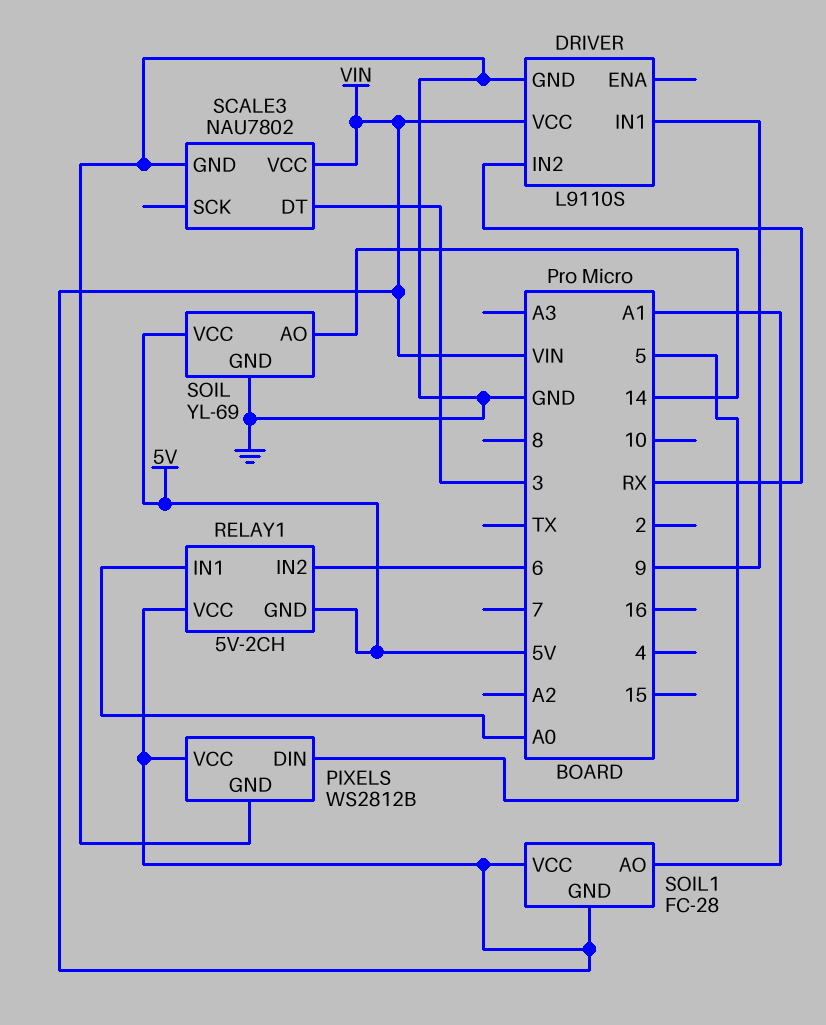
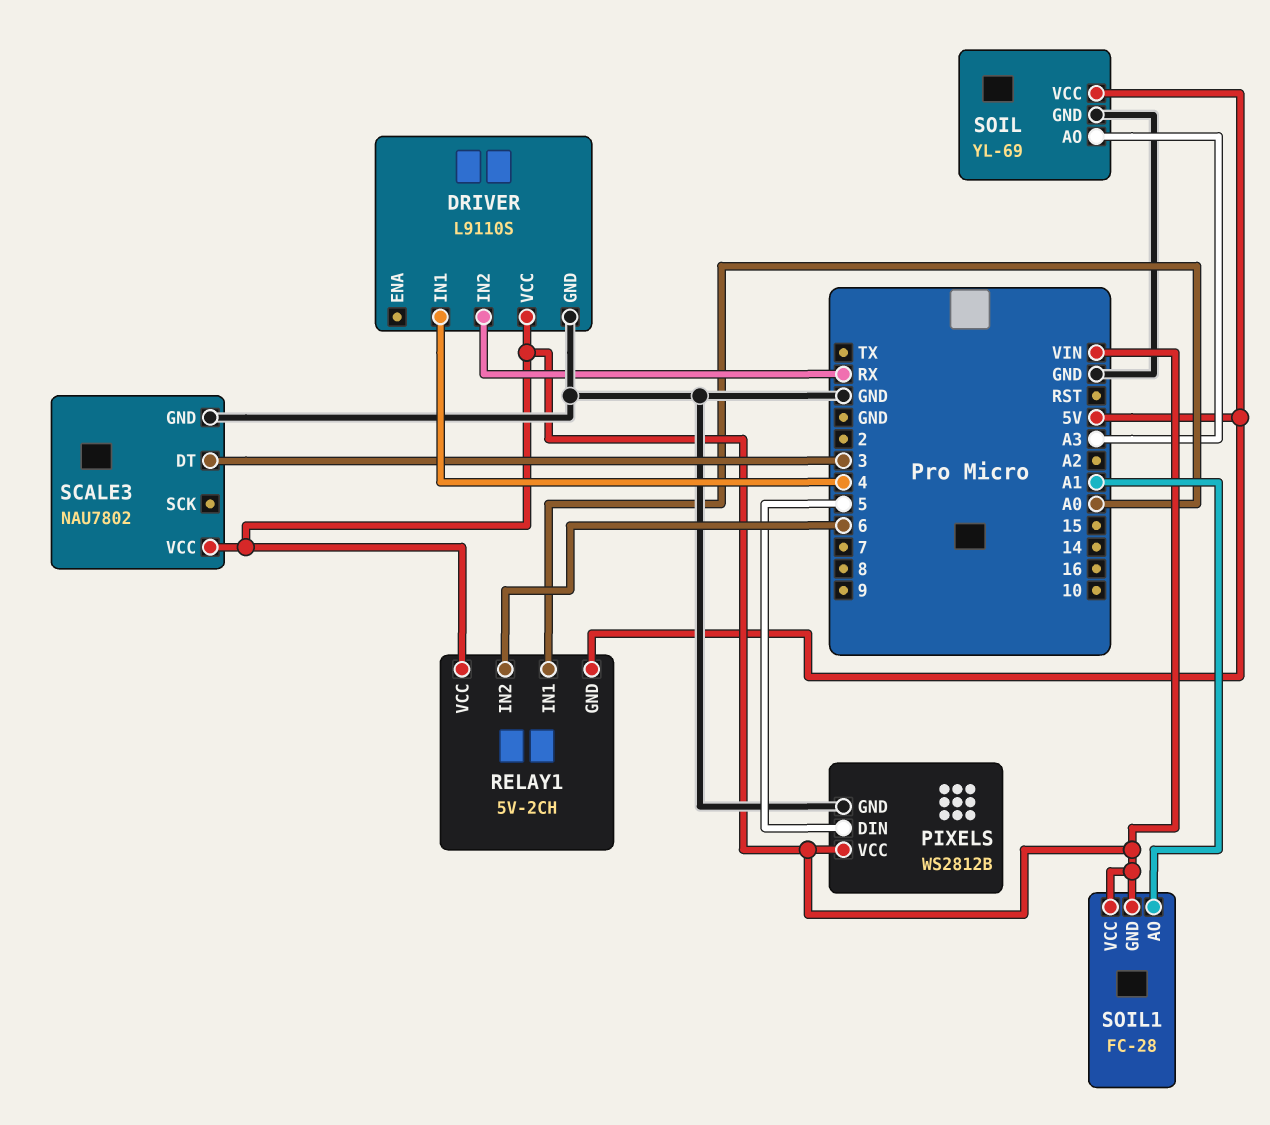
DRIVER pin IN1: 9 -> 4
SOIL pin AO: 14 -> A3

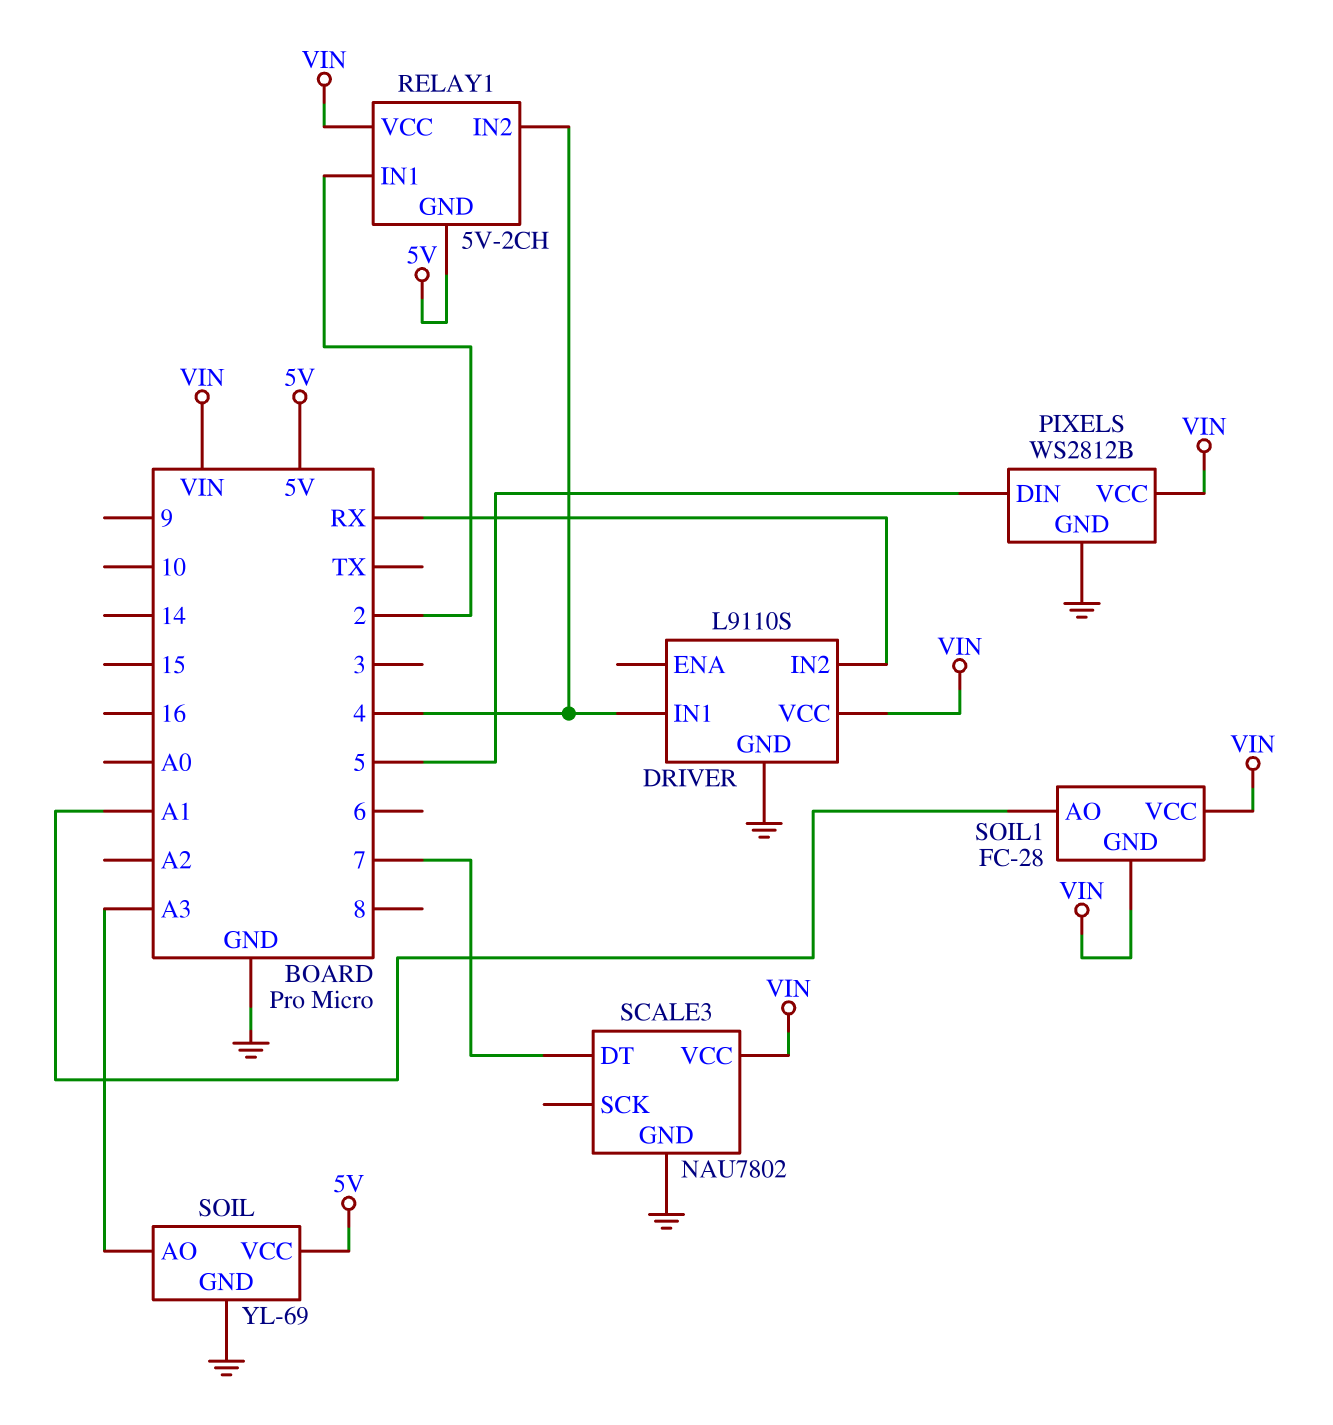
RELAY1 pin IN1: A0 -> 2
RELAY1 pin IN2: 6 -> 4
SCALE3 pin DT: 3 -> 7

